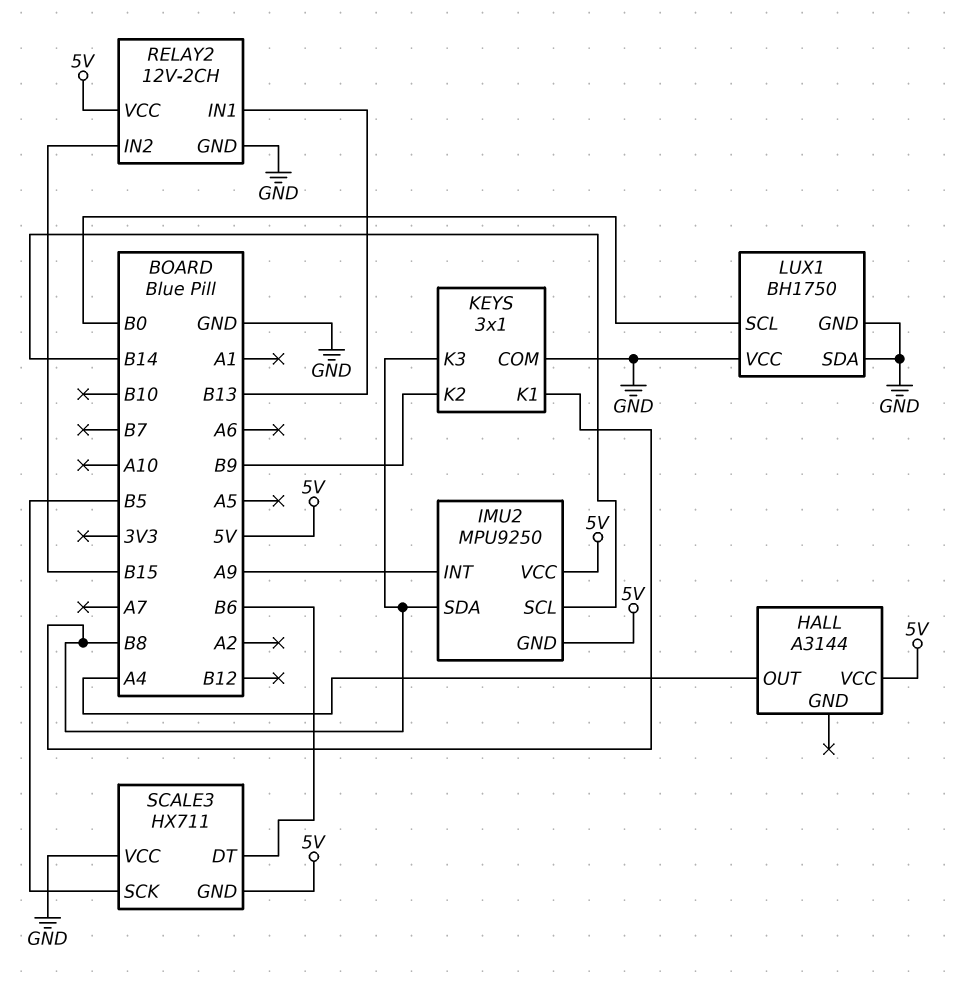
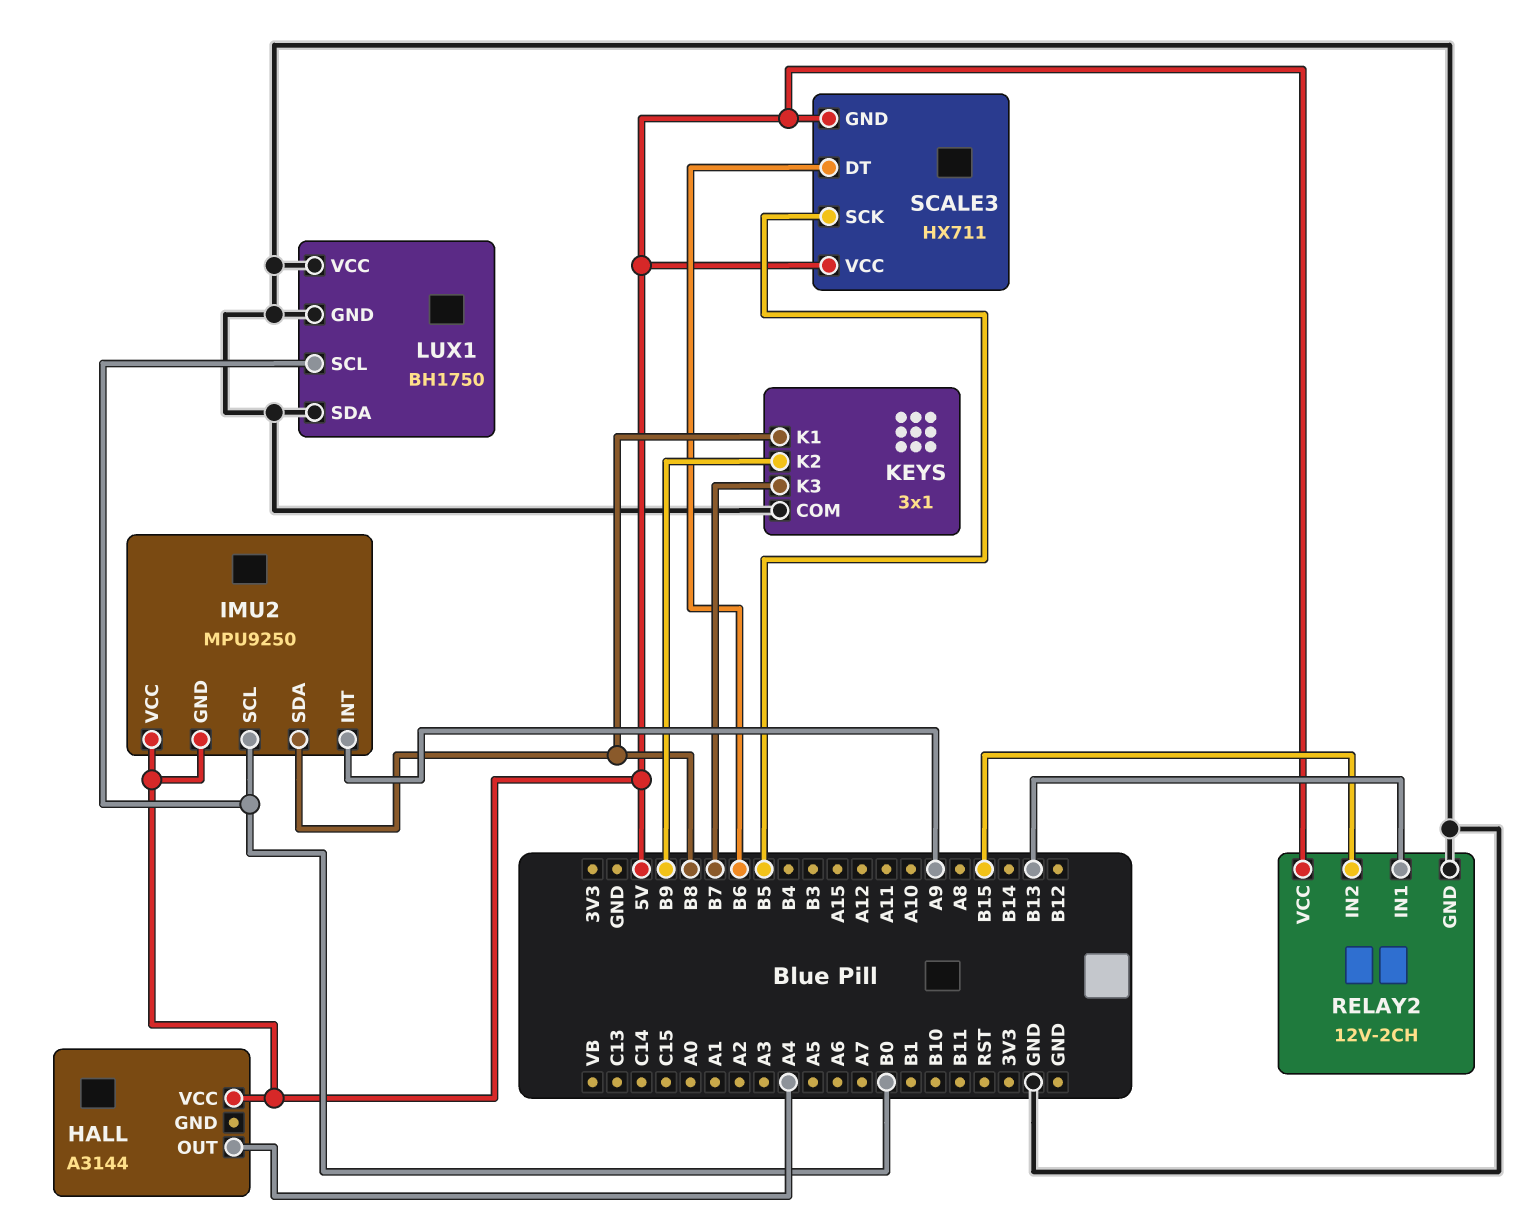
IMU2 pin SCL: B14 -> B0
KEYS pin K3: B8 -> B7
SCALE3 pin VCC: GND -> 5V

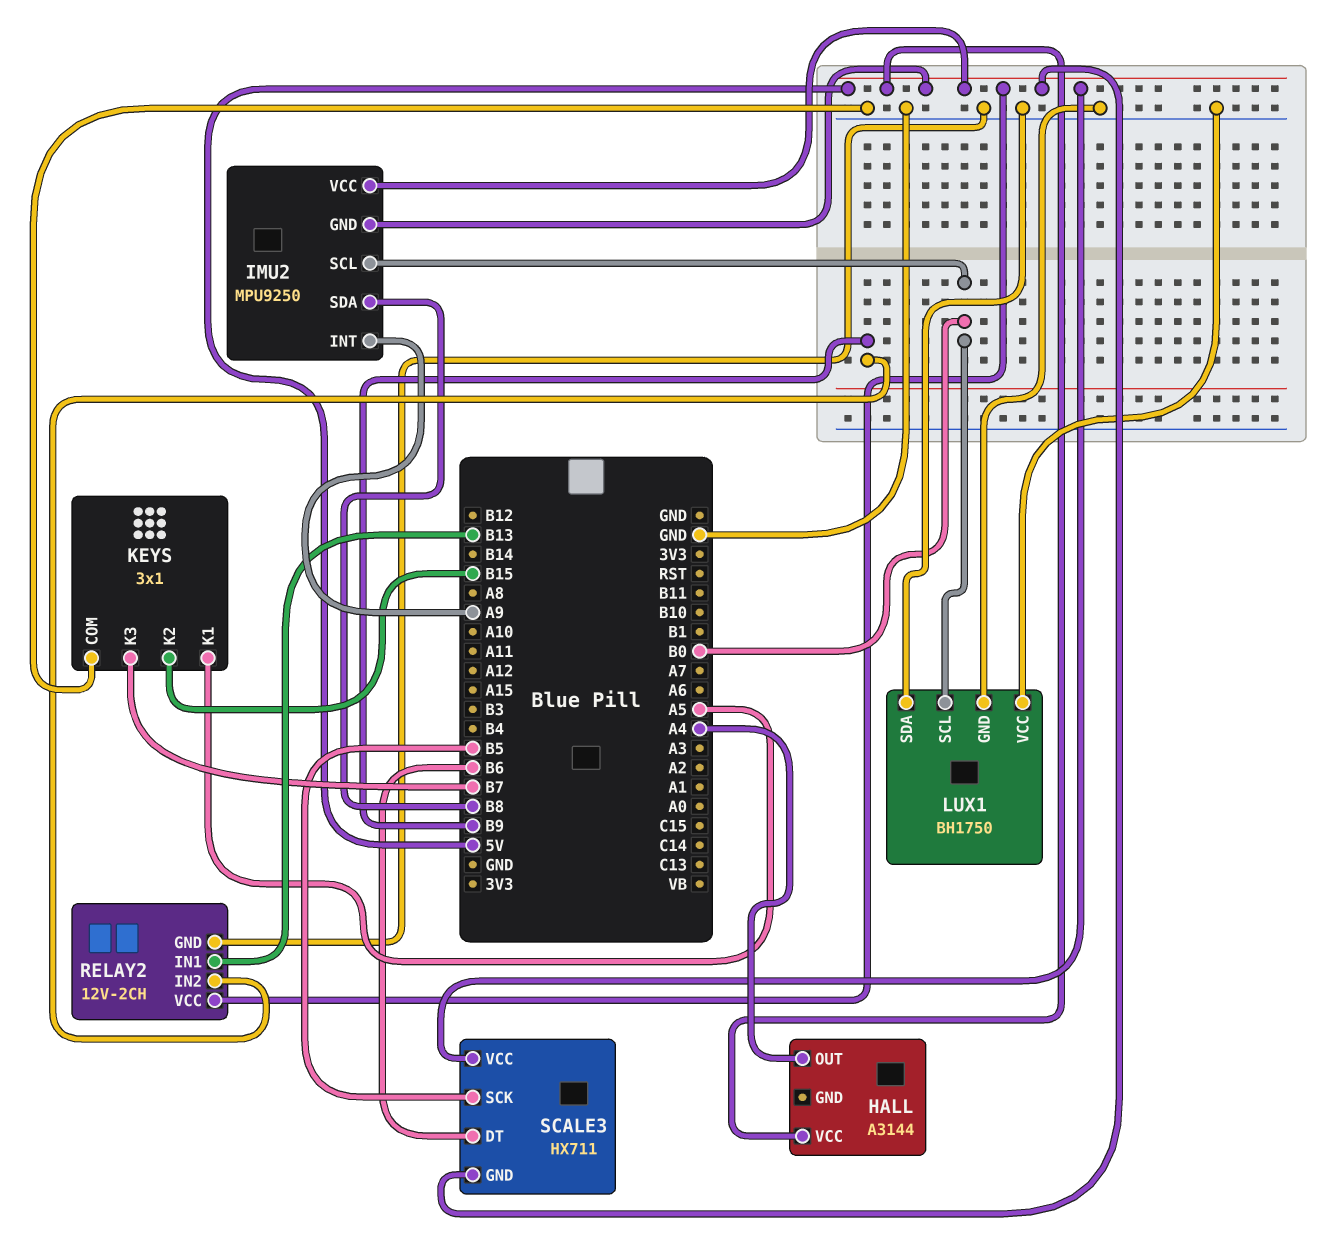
KEYS pin K1: B8 -> A5
KEYS pin K2: B9 -> B15
RELAY2 pin IN2: B15 -> B9

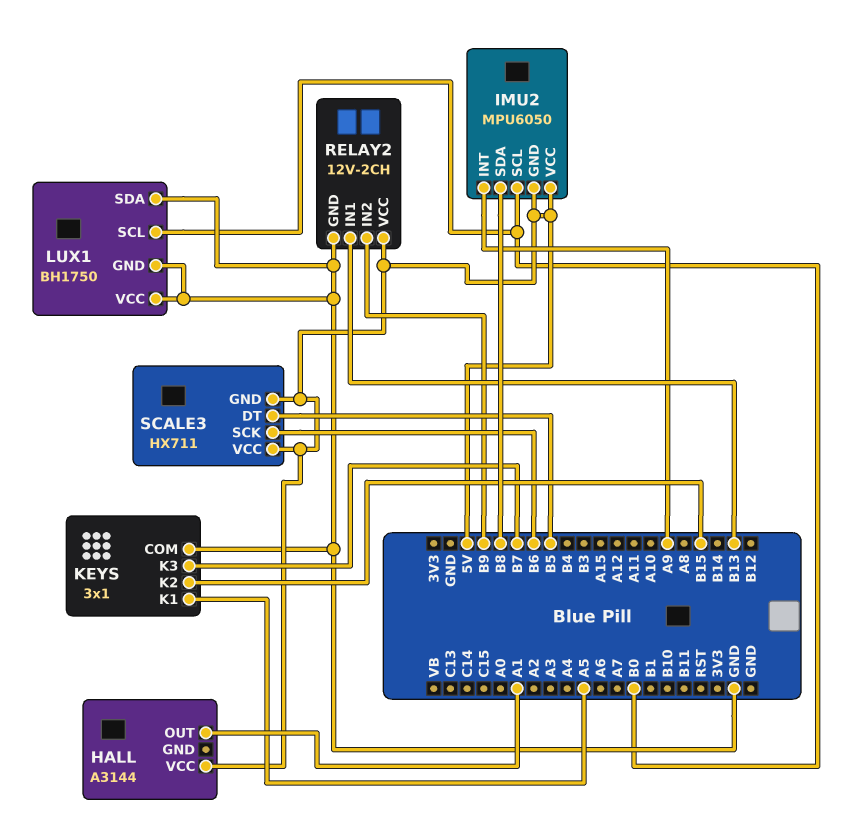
HALL pin OUT: A4 -> A1
IMU2: MPU9250 -> MPU6050
SCALE3 pin DT: B6 -> B5
SCALE3 pin SCK: B5 -> B6

